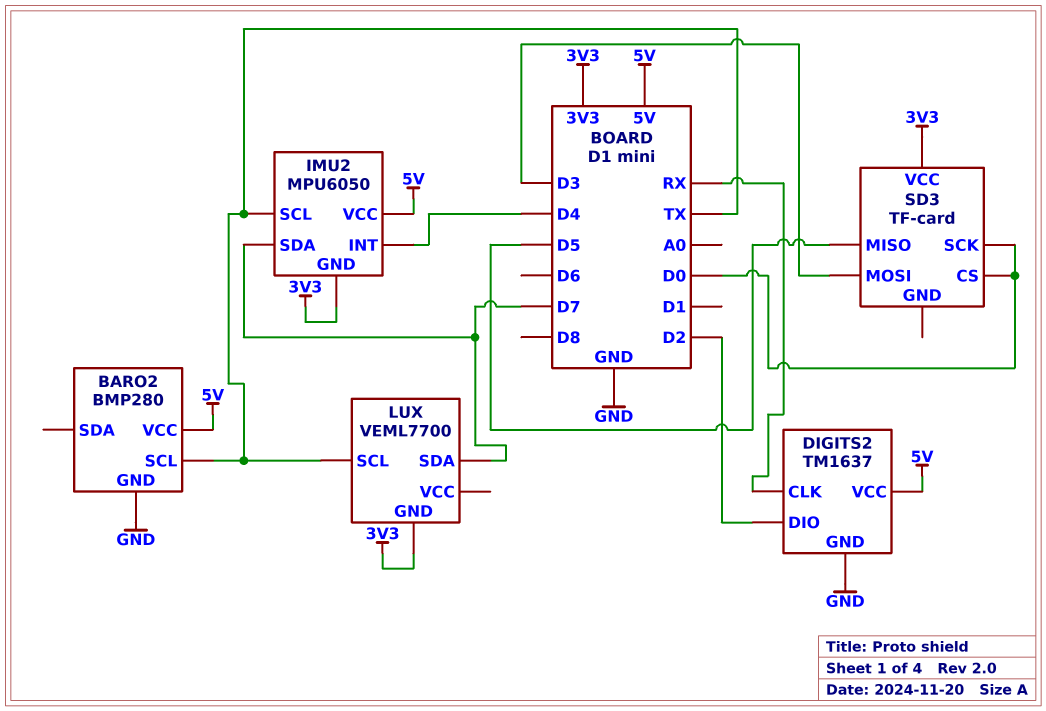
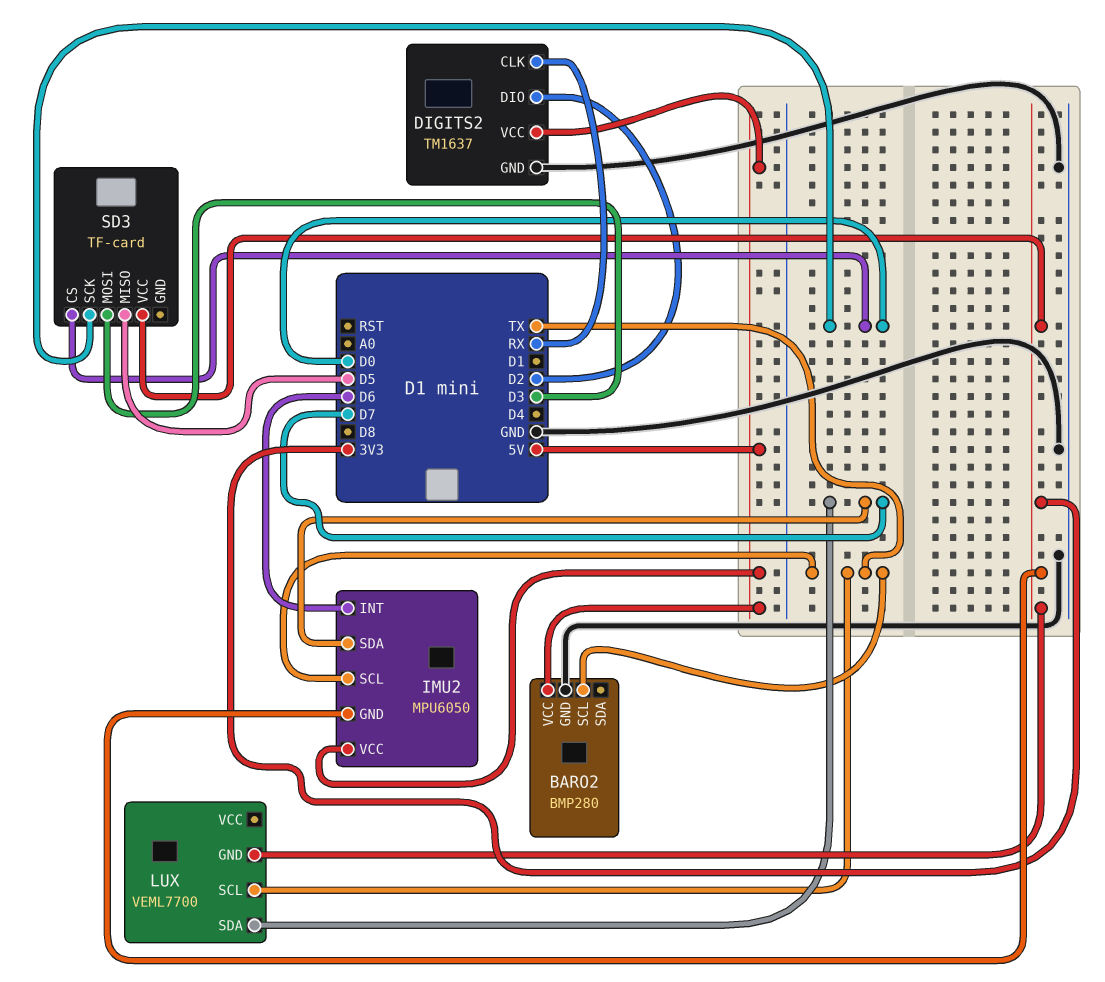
IMU2 pin INT: D4 -> D6

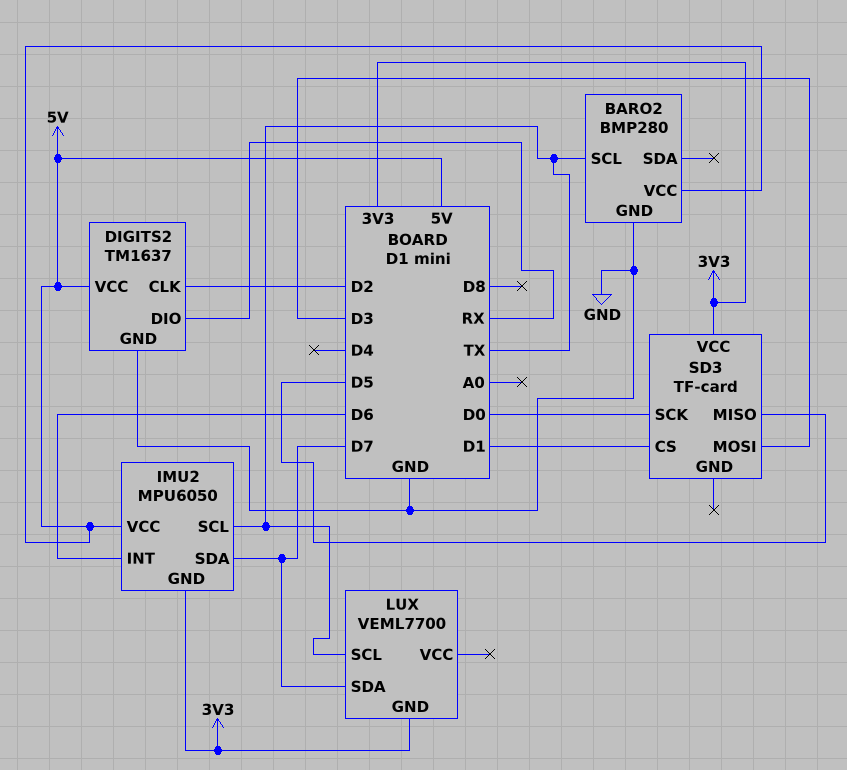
DIGITS2 pin CLK: RX -> D2
DIGITS2 pin DIO: D2 -> RX
SD3 pin CS: D0 -> D1

